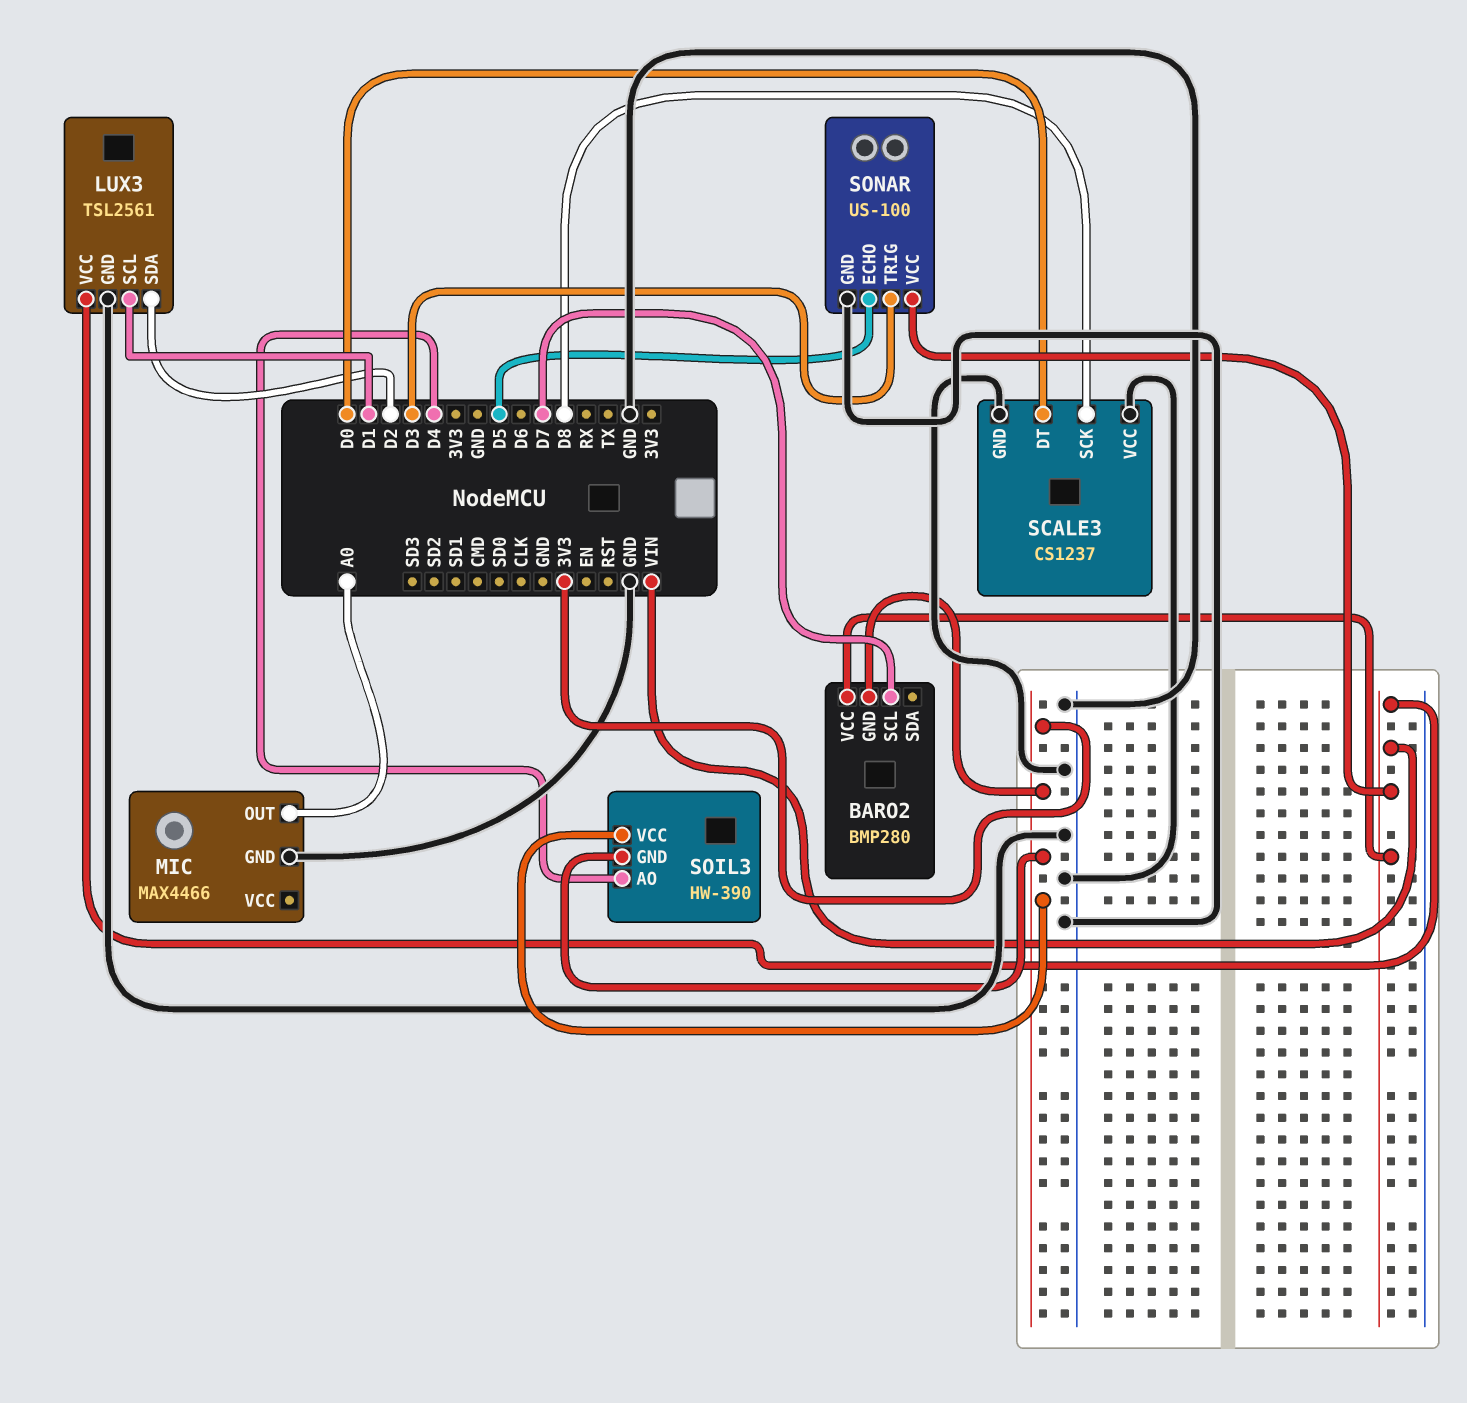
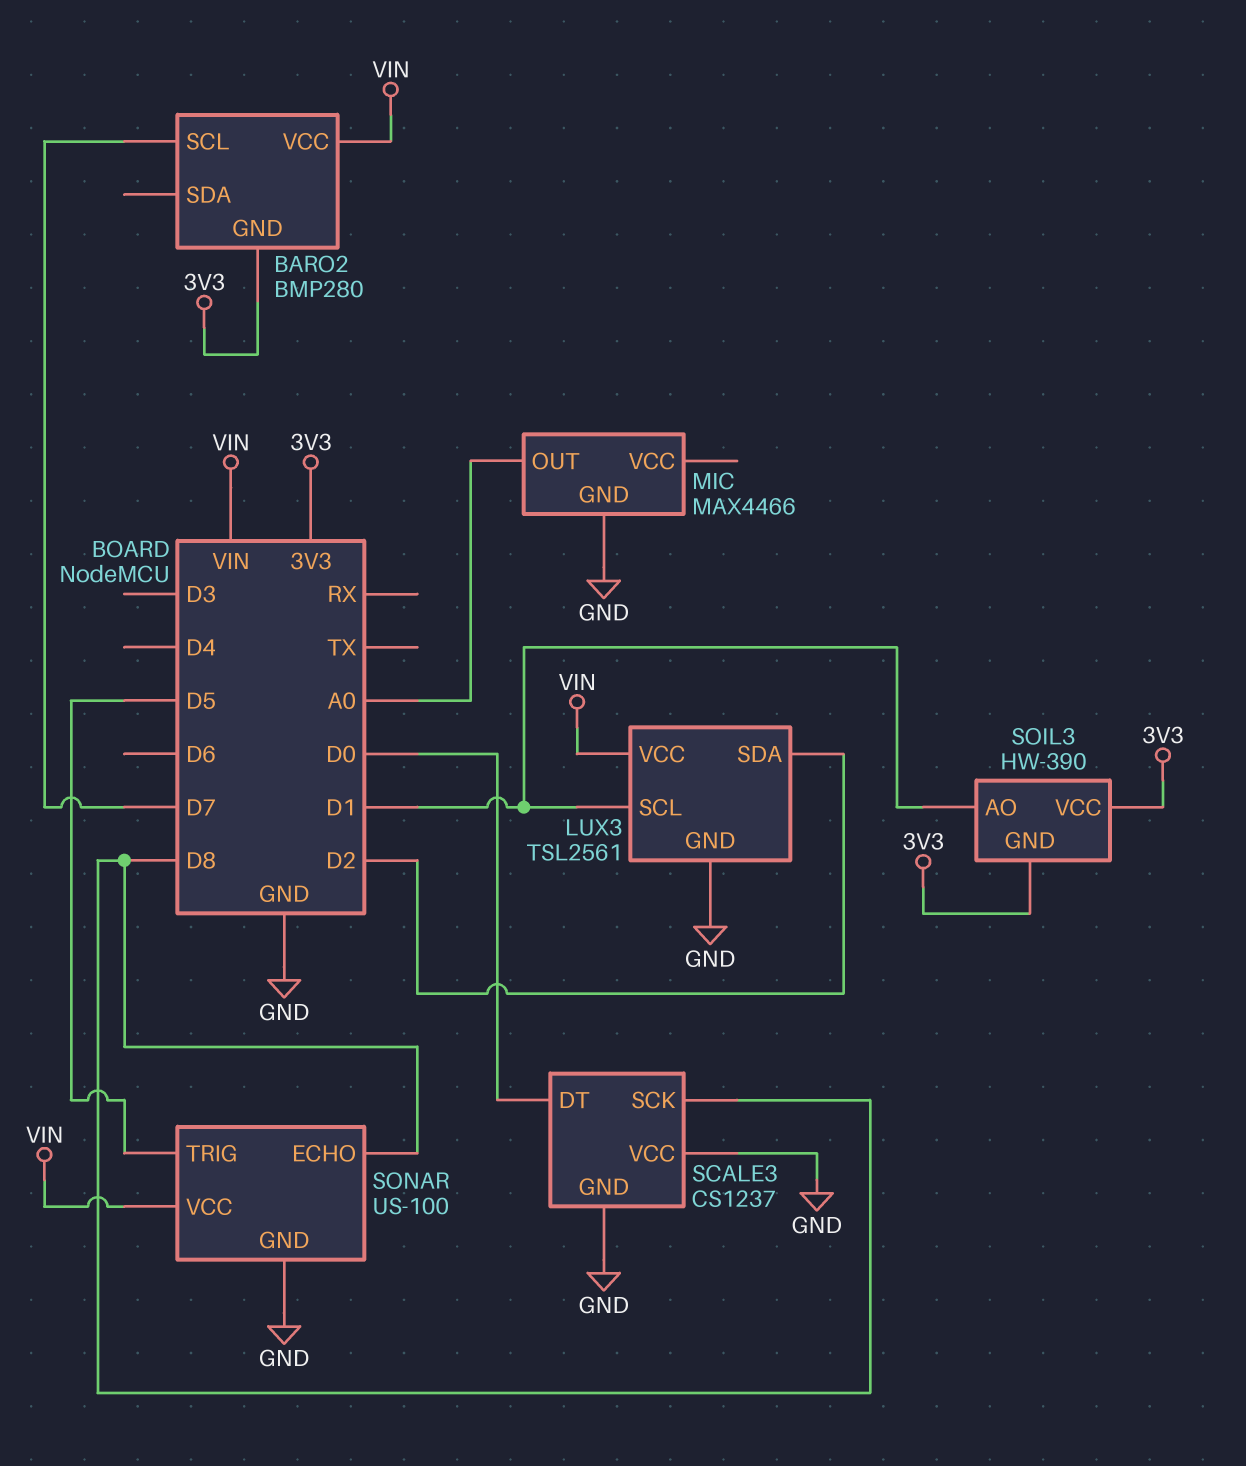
SOIL3 pin AO: D4 -> D1
SONAR pin ECHO: D5 -> D8
SONAR pin TRIG: D3 -> D5

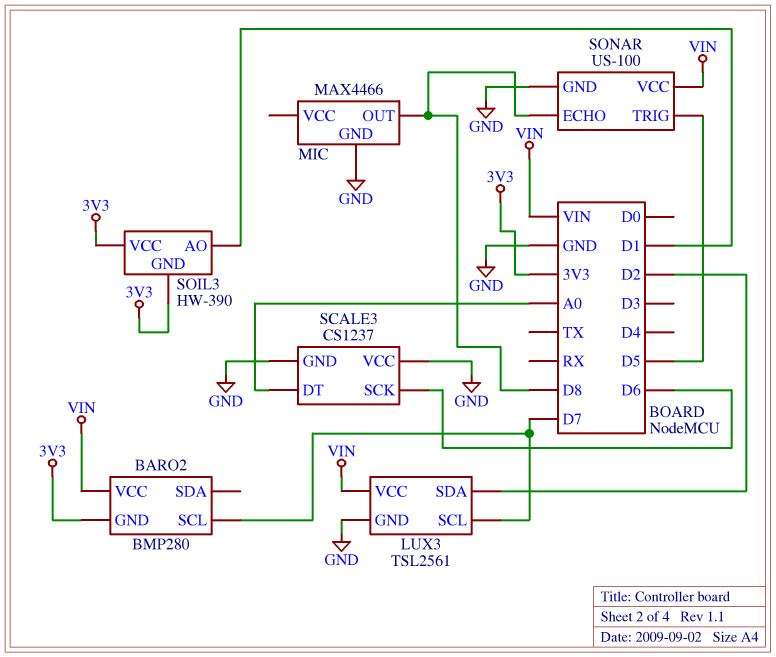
LUX3 pin SCL: D1 -> D7
MIC pin OUT: A0 -> D8
SCALE3 pin DT: D0 -> A0
SCALE3 pin SCK: D8 -> D6

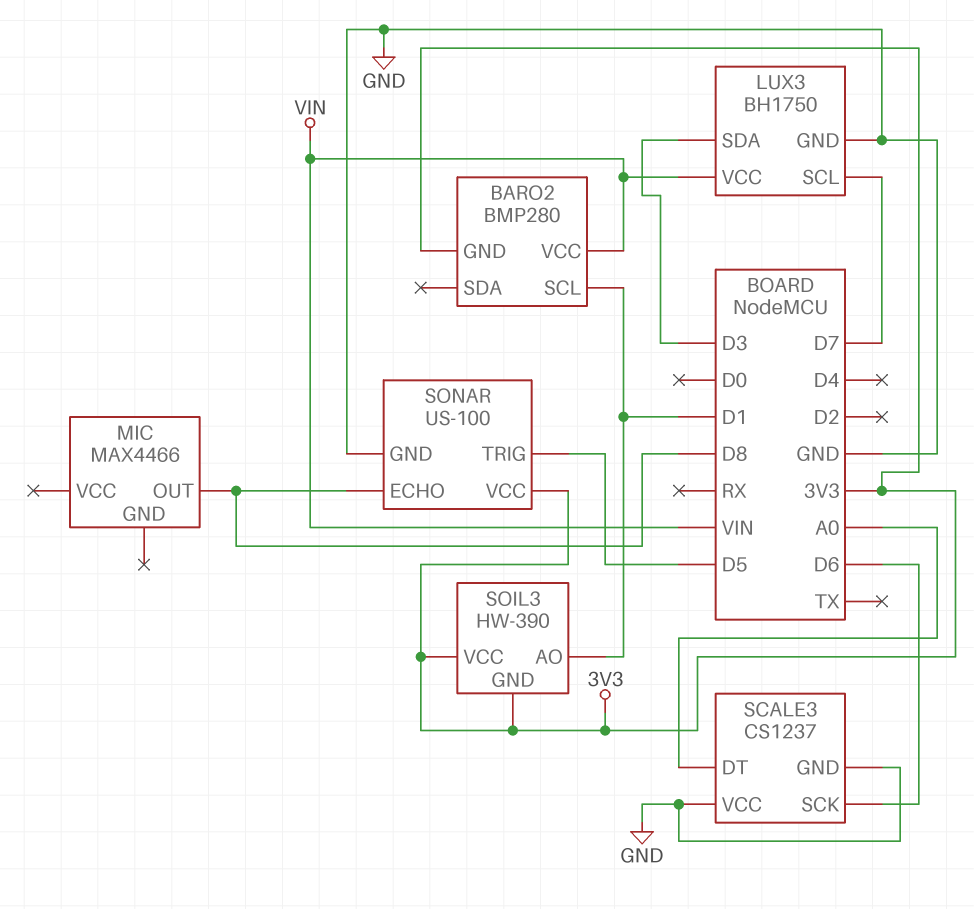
BARO2 pin SCL: D7 -> D1
LUX3: TSL2561 -> BH1750
LUX3 pin SDA: D2 -> D3
MIC pin GND: GND -> none
SONAR pin VCC: VIN -> 3V3

